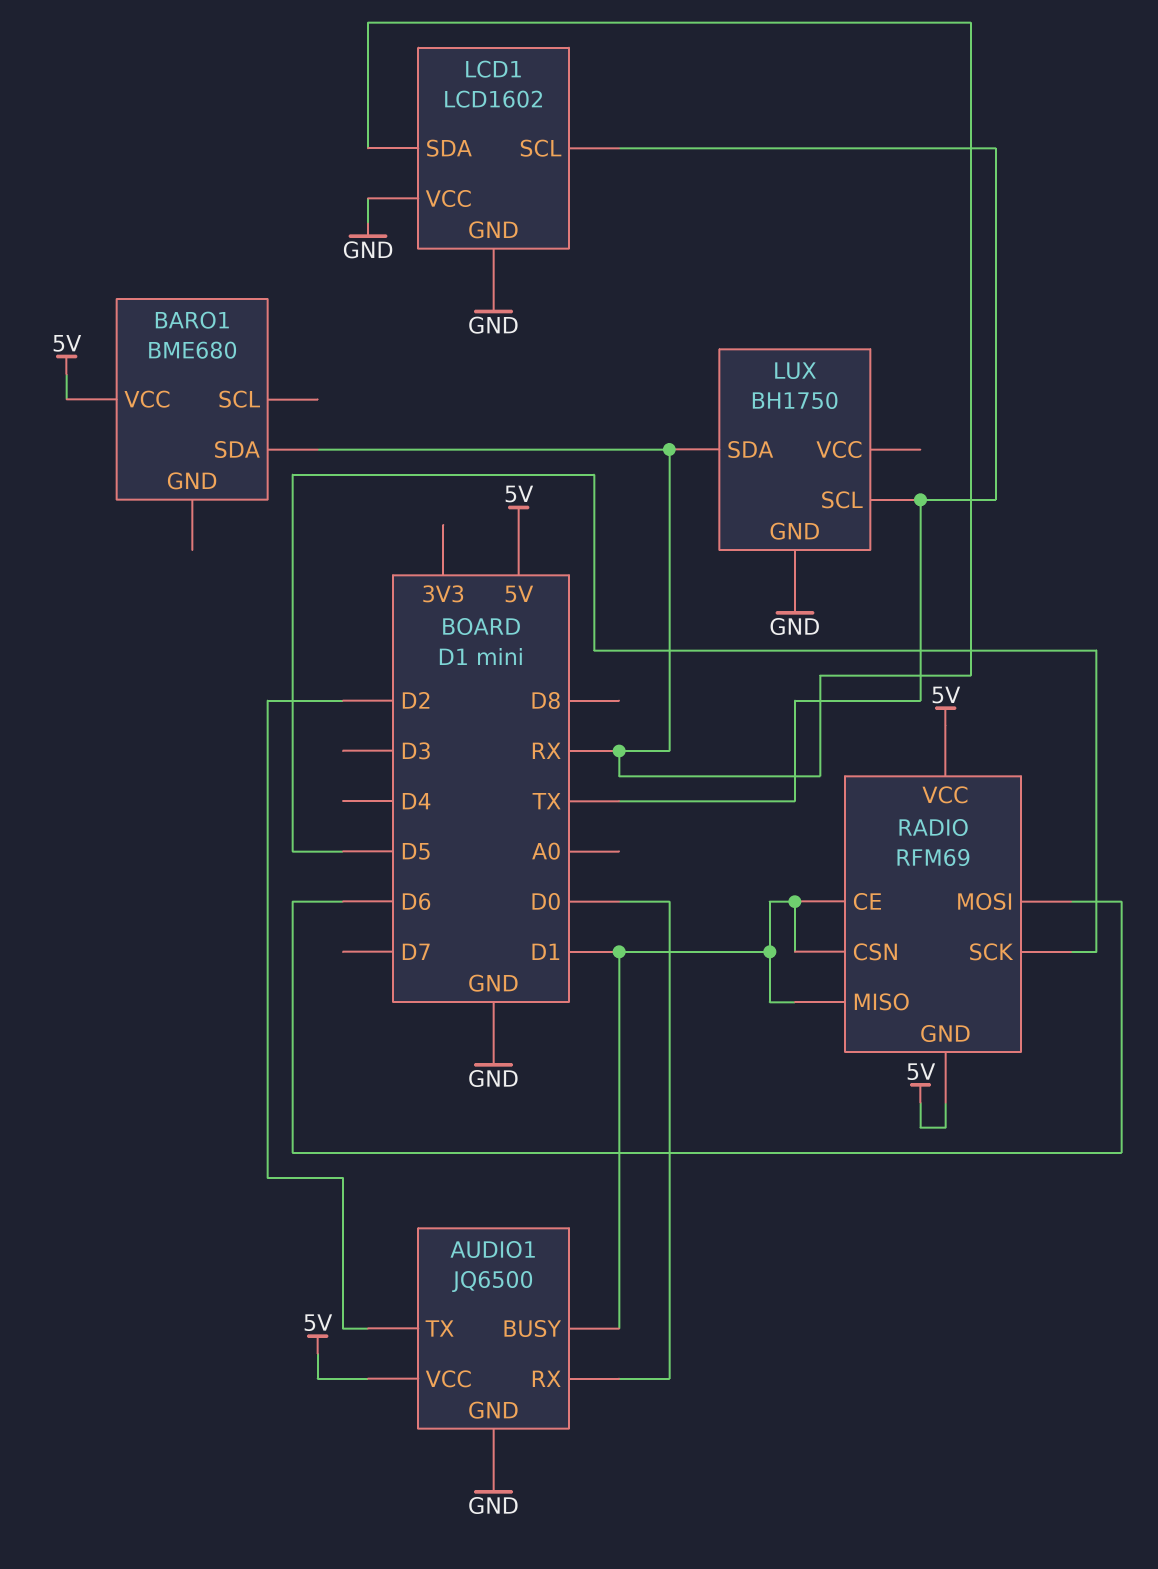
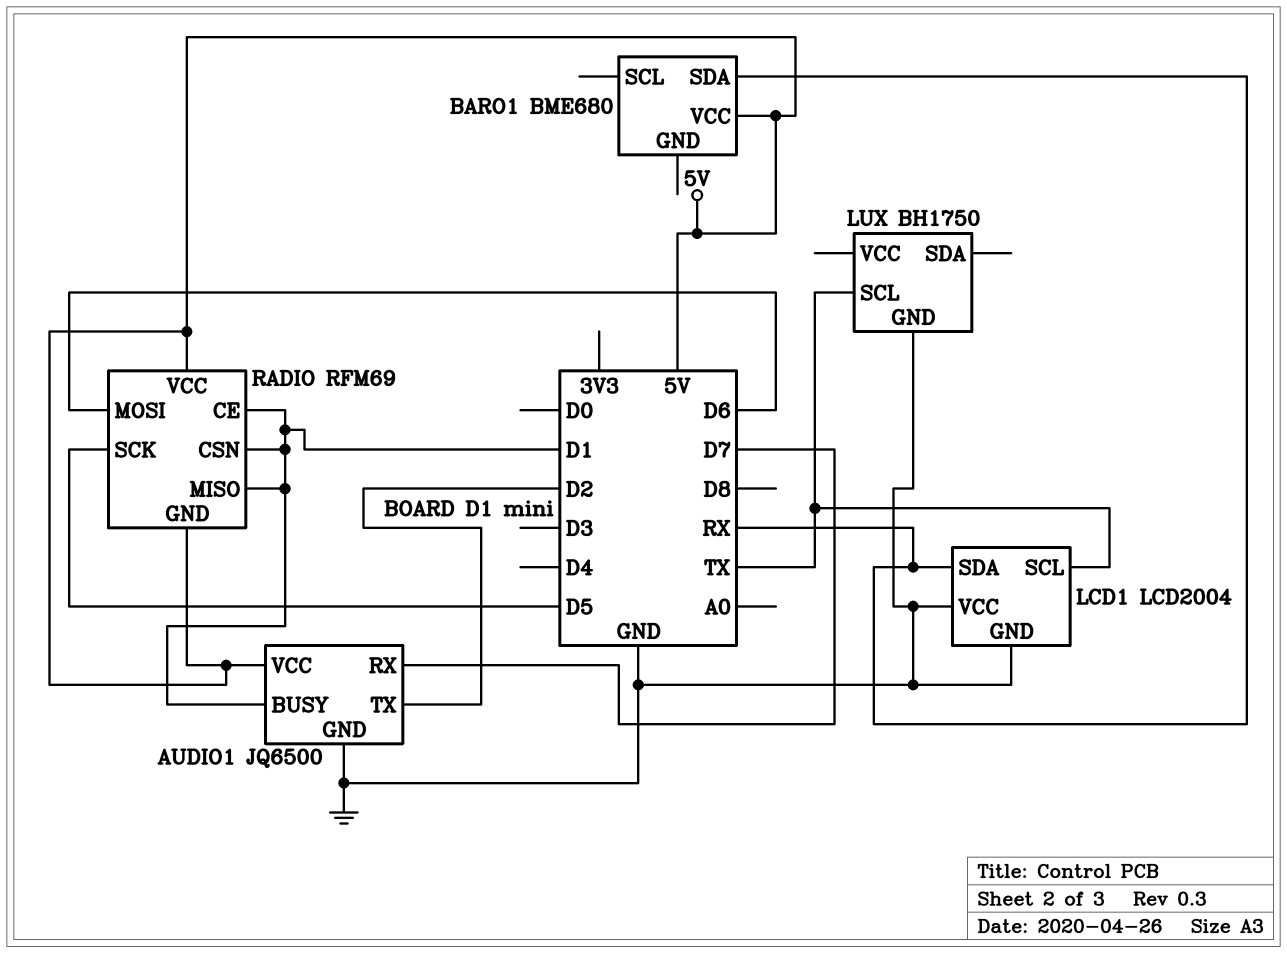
AUDIO1 pin RX: D0 -> D7
LCD1: LCD1602 -> LCD2004
LUX pin SDA: RX -> none

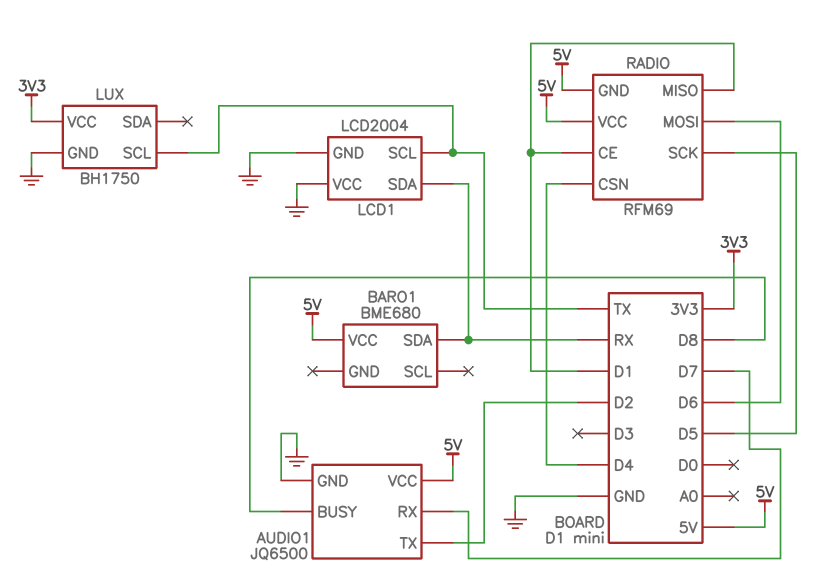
AUDIO1 pin BUSY: D1 -> D8
LUX pin VCC: none -> 3V3
RADIO pin CSN: D1 -> D4

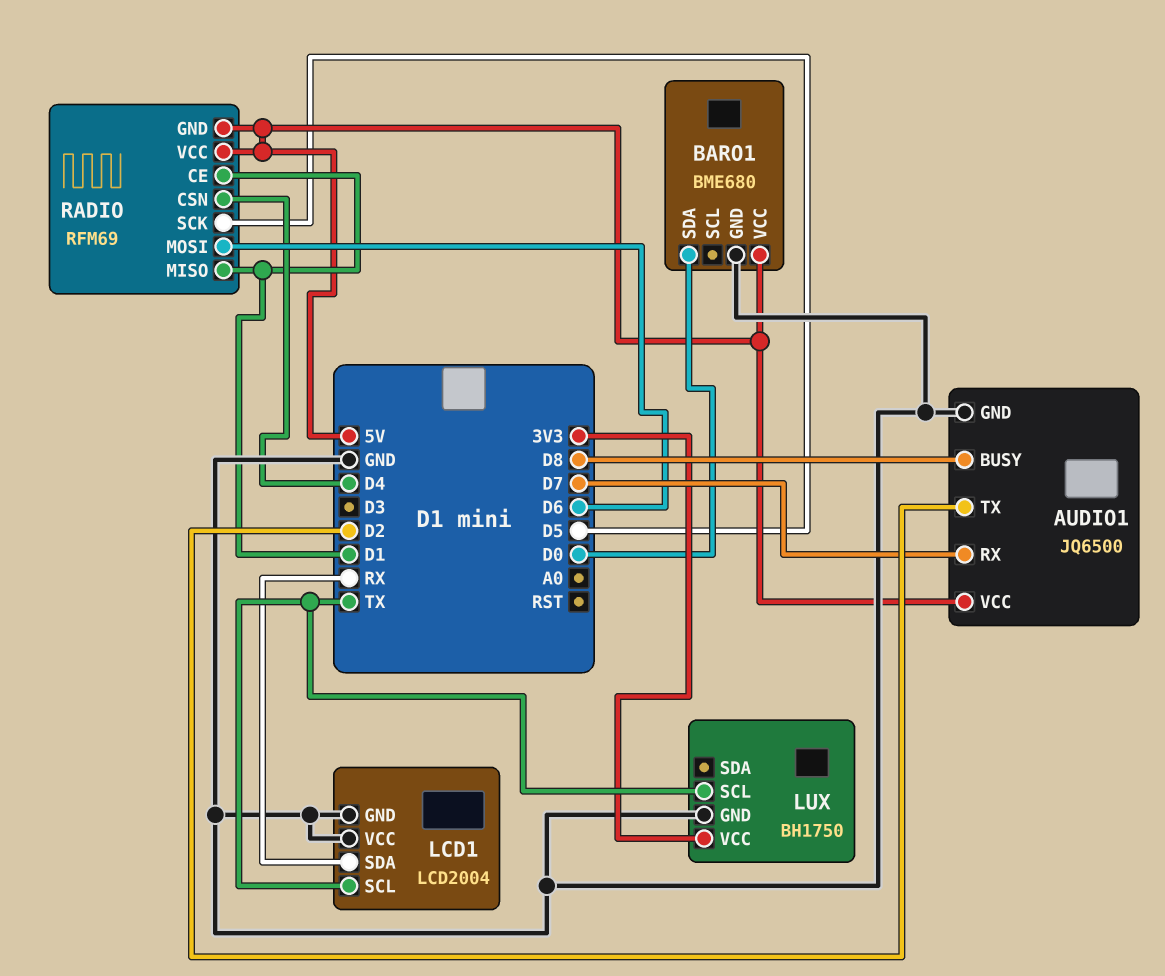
BARO1 pin GND: none -> GND
BARO1 pin SDA: RX -> D0

